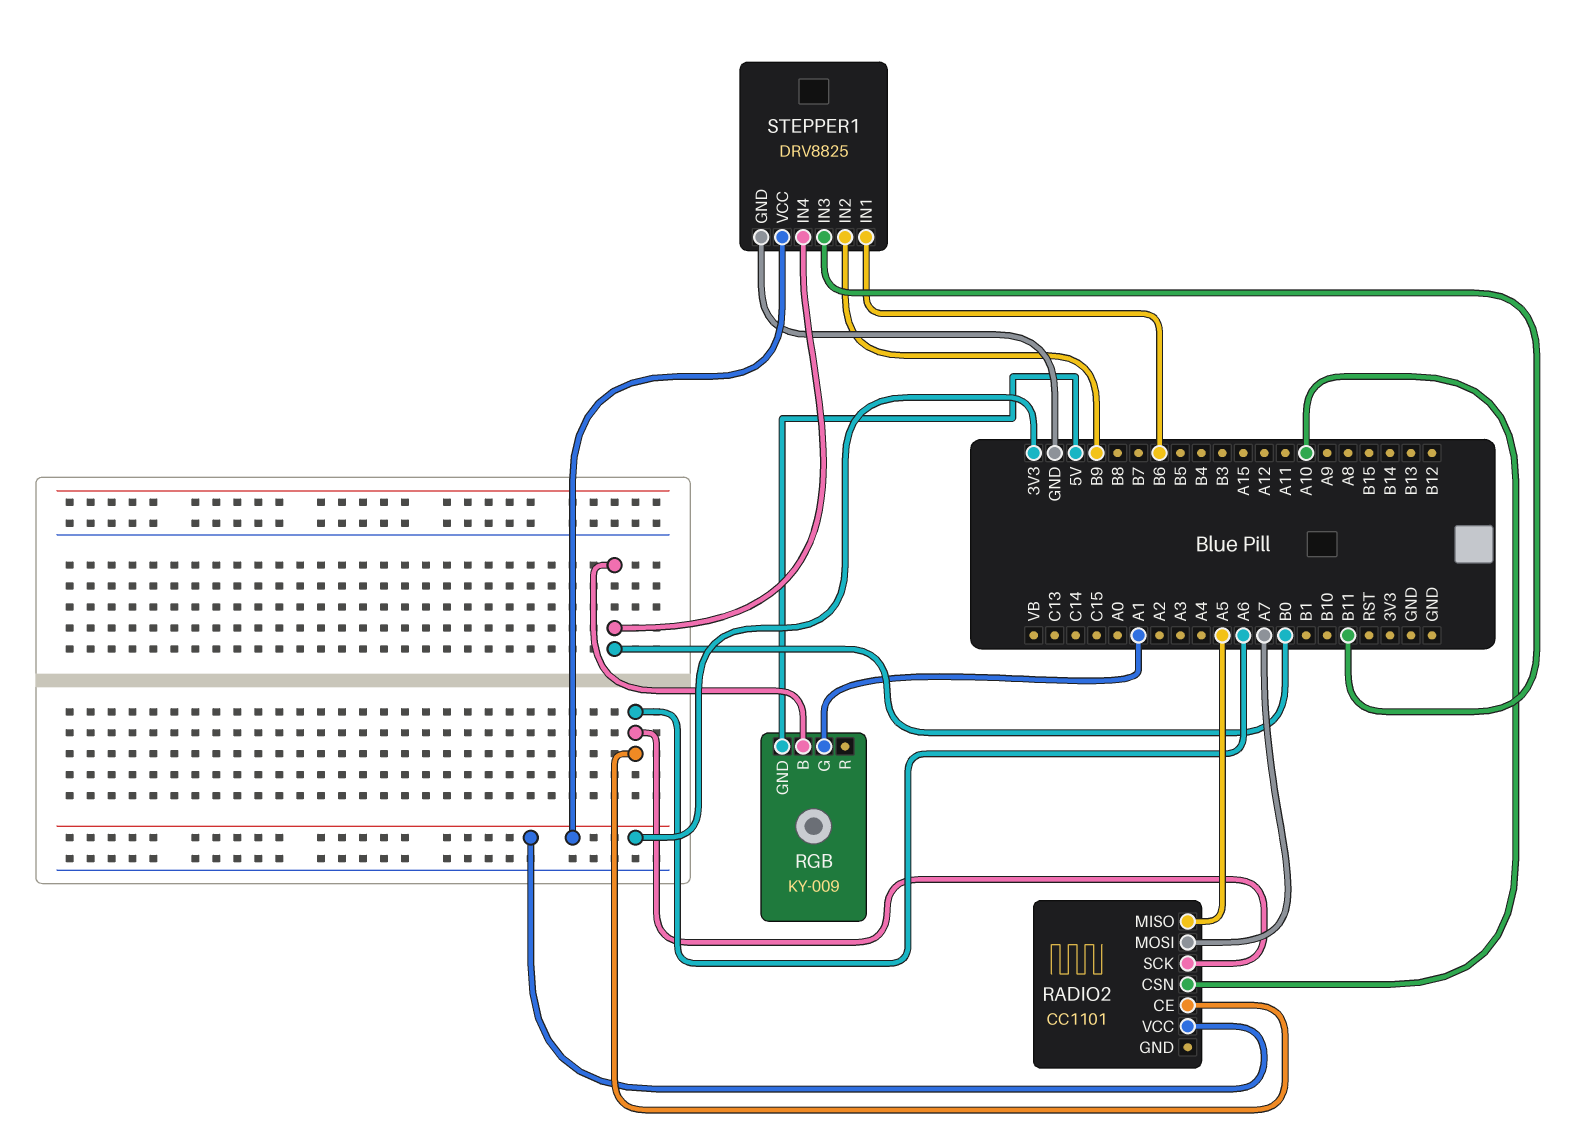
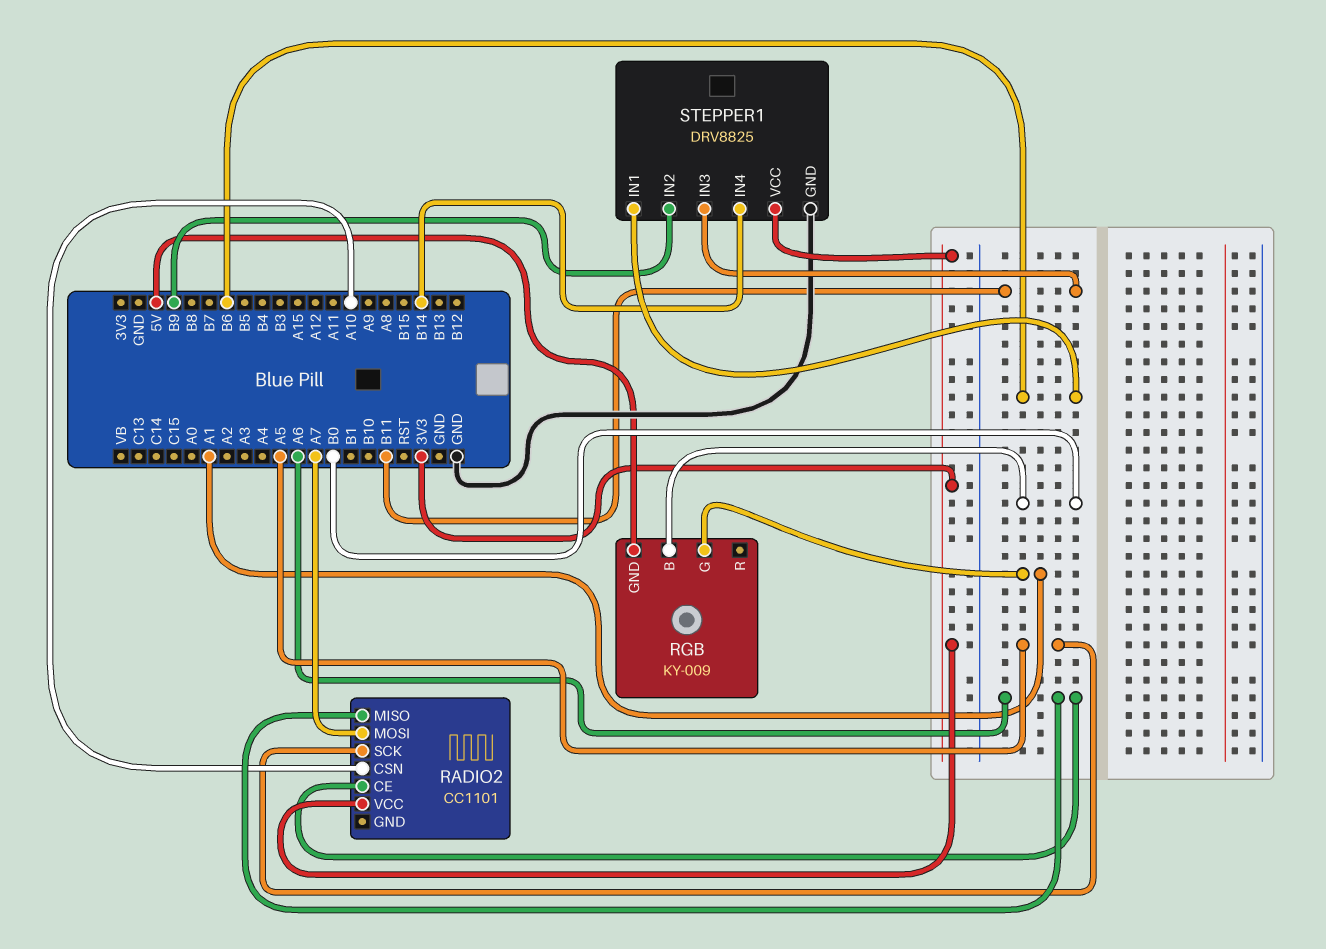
RADIO2 pin MISO: A5 -> A6
RADIO2 pin SCK: A6 -> A5
STEPPER1 pin IN4: B0 -> B14

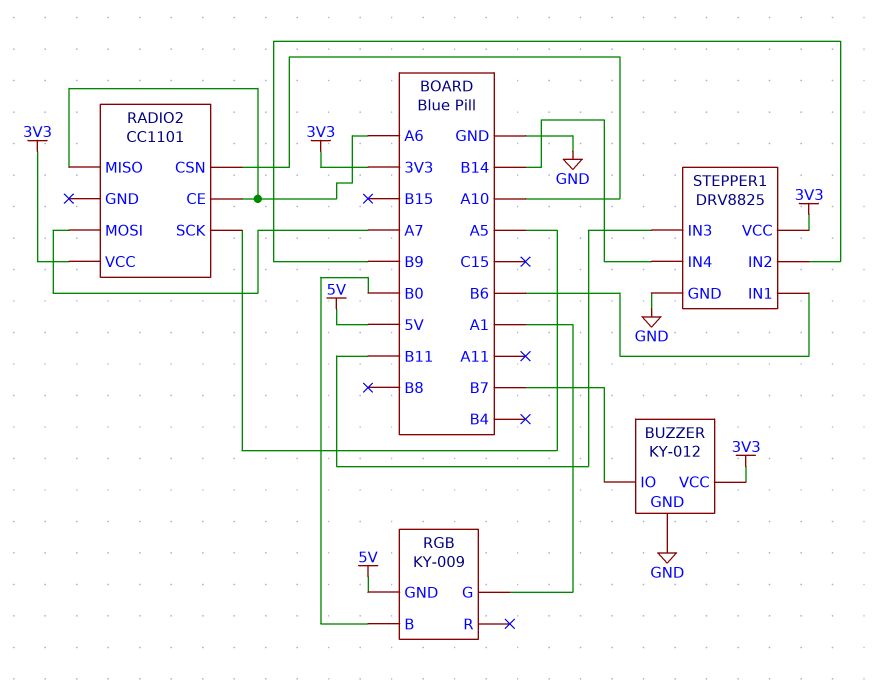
BUZZER: none -> KY-012
BUZZER pin GND: none -> GND
BUZZER pin IO: none -> B7
BUZZER pin VCC: none -> 3V3

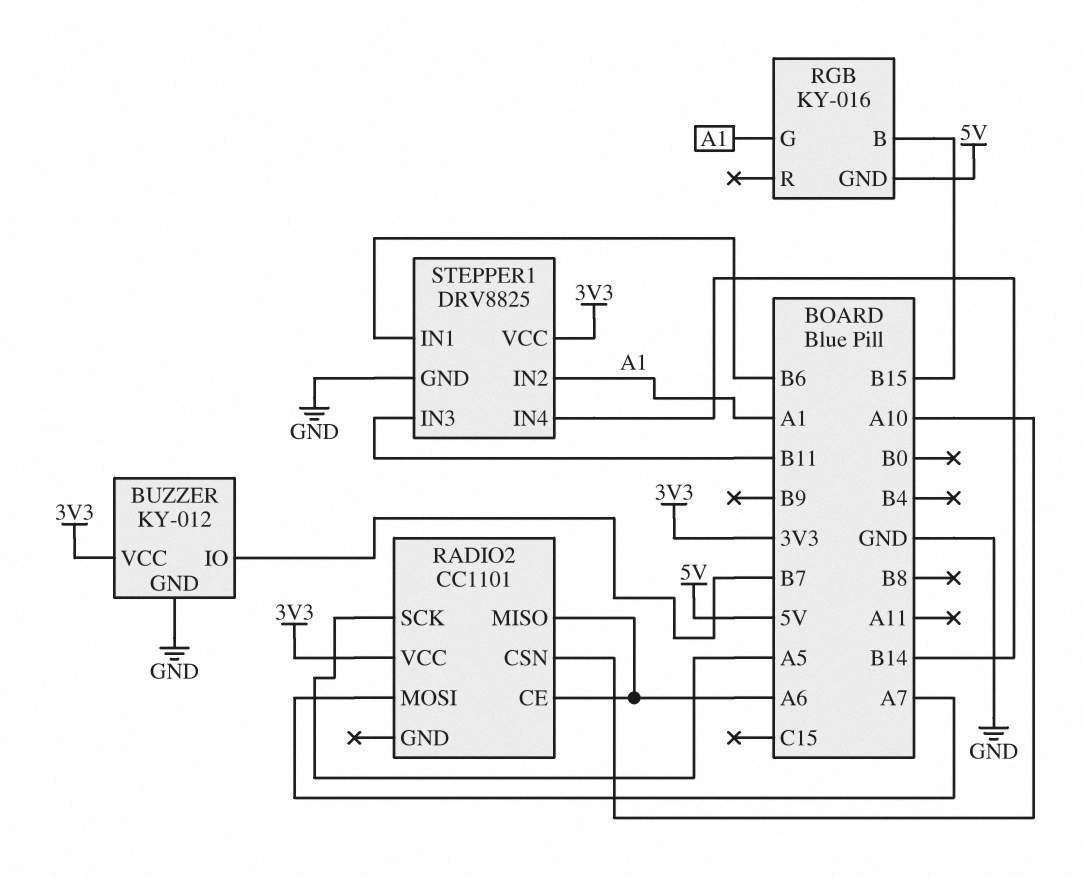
RGB: KY-009 -> KY-016
RGB pin B: B0 -> B15
STEPPER1 pin IN2: B9 -> A1

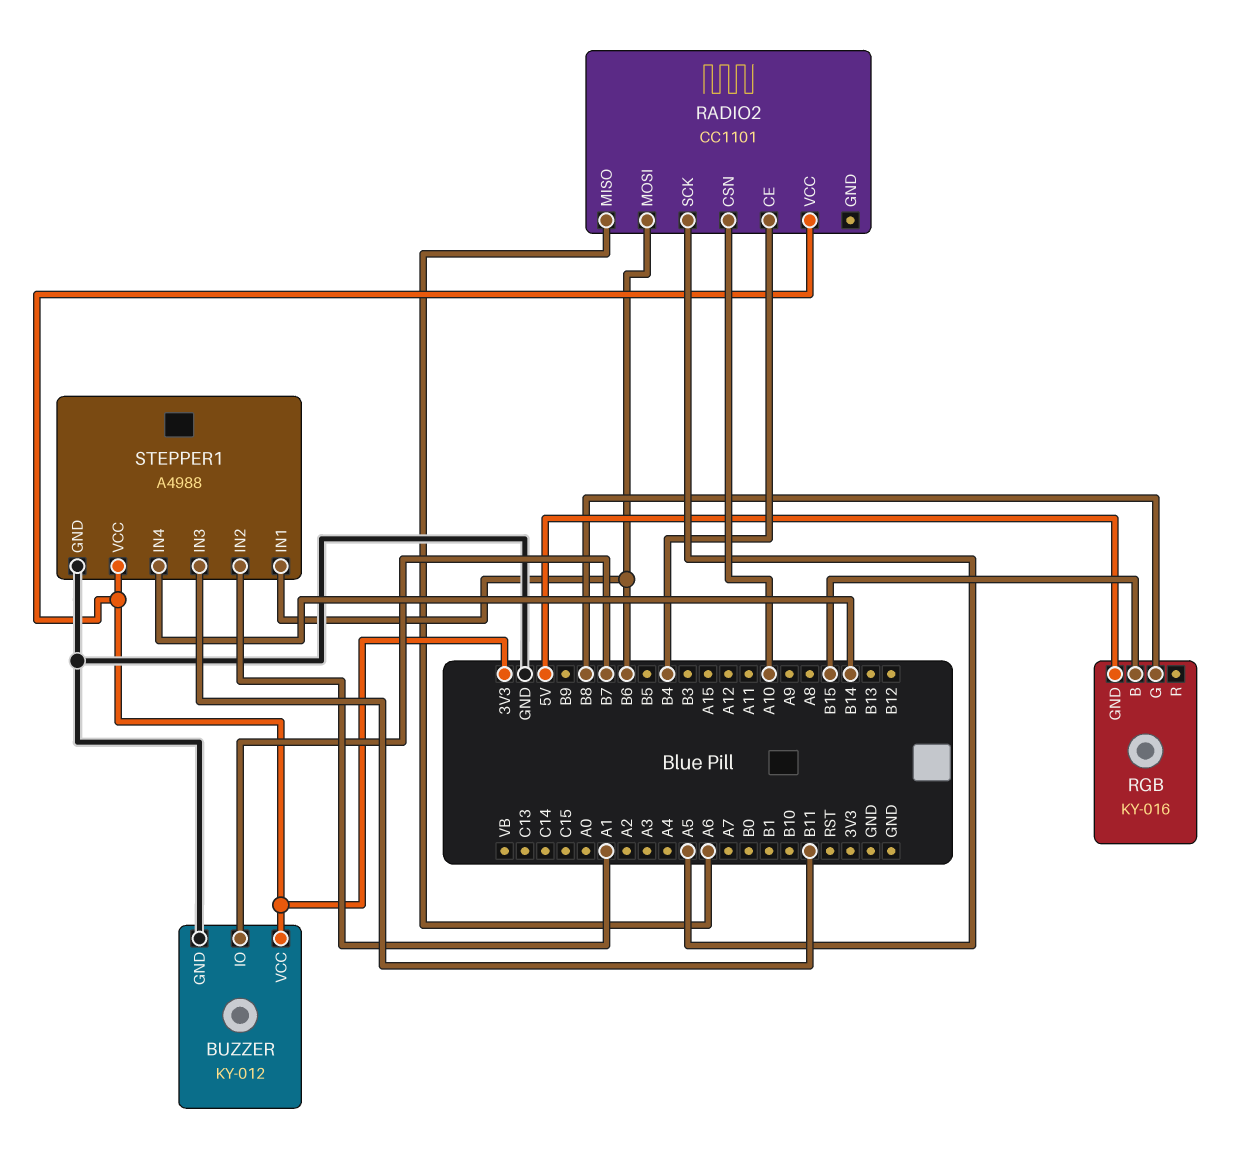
RADIO2 pin CE: A6 -> B4
RADIO2 pin MOSI: A7 -> B6
RGB pin G: A1 -> B8
STEPPER1: DRV8825 -> A4988

